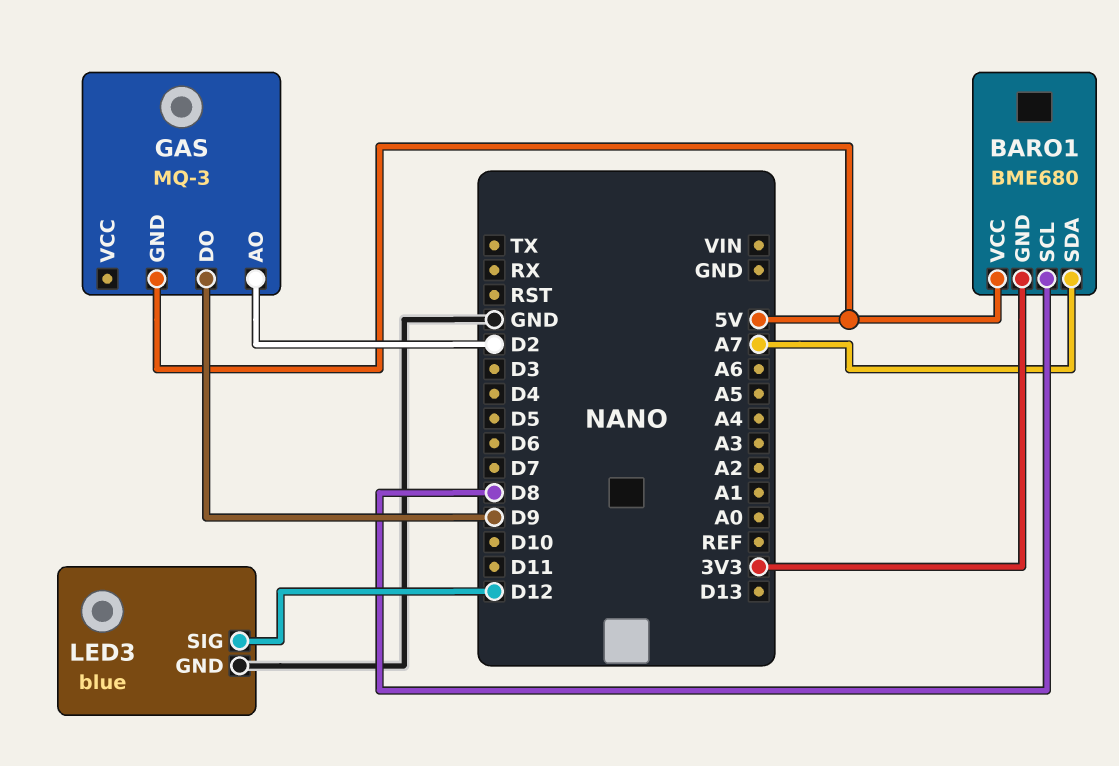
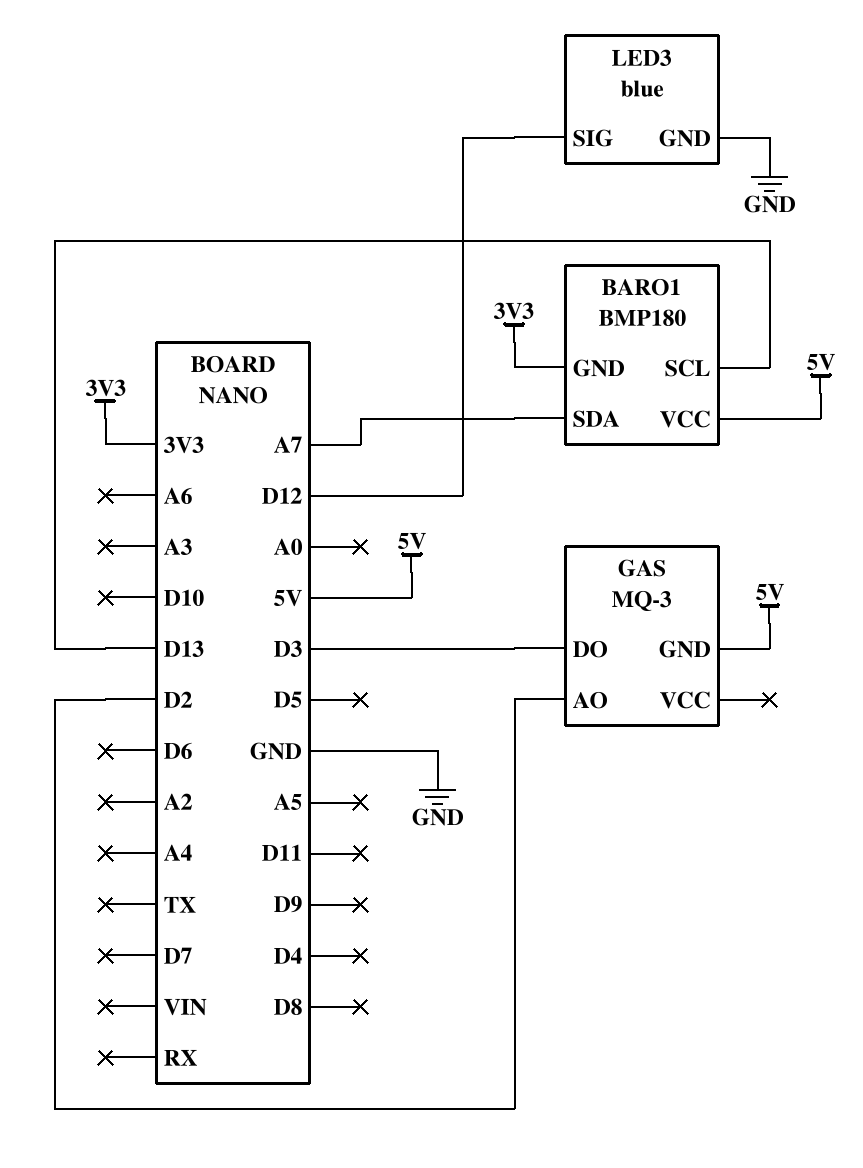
BARO1: BME680 -> BMP180
BARO1 pin SCL: D8 -> D13
GAS pin DO: D9 -> D3

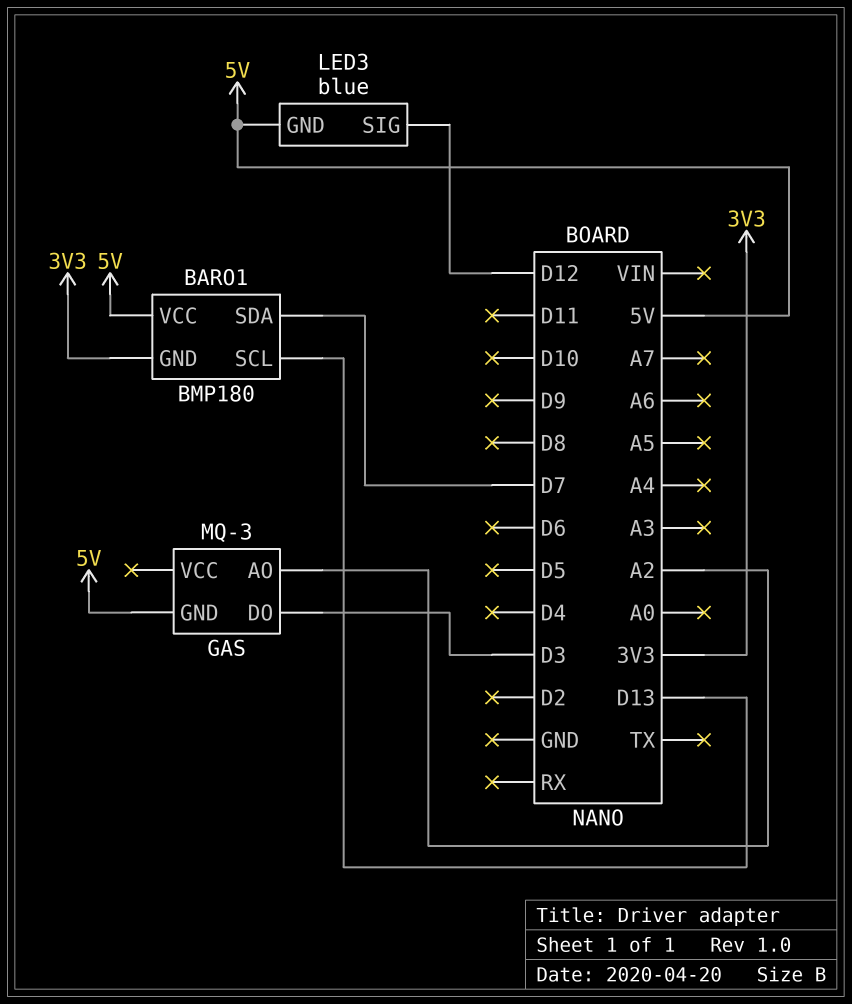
BARO1 pin SDA: A7 -> D7
GAS pin AO: D2 -> A2
LED3 pin GND: GND -> 5V

